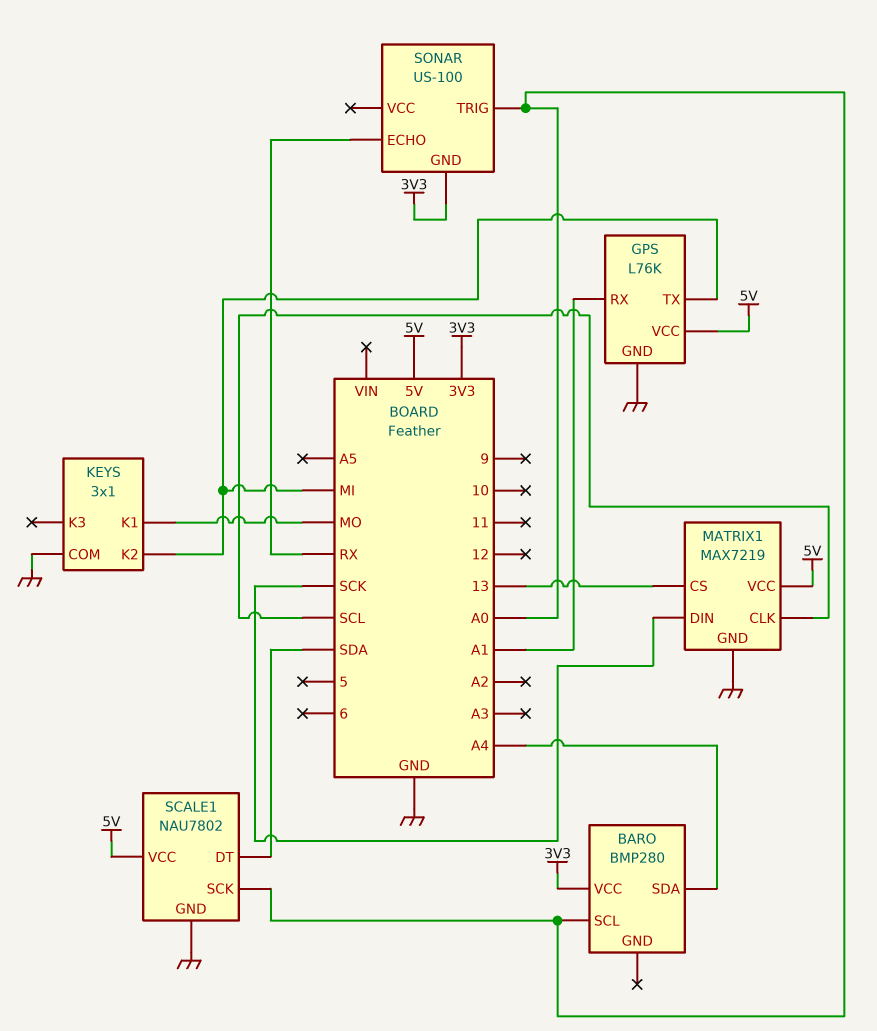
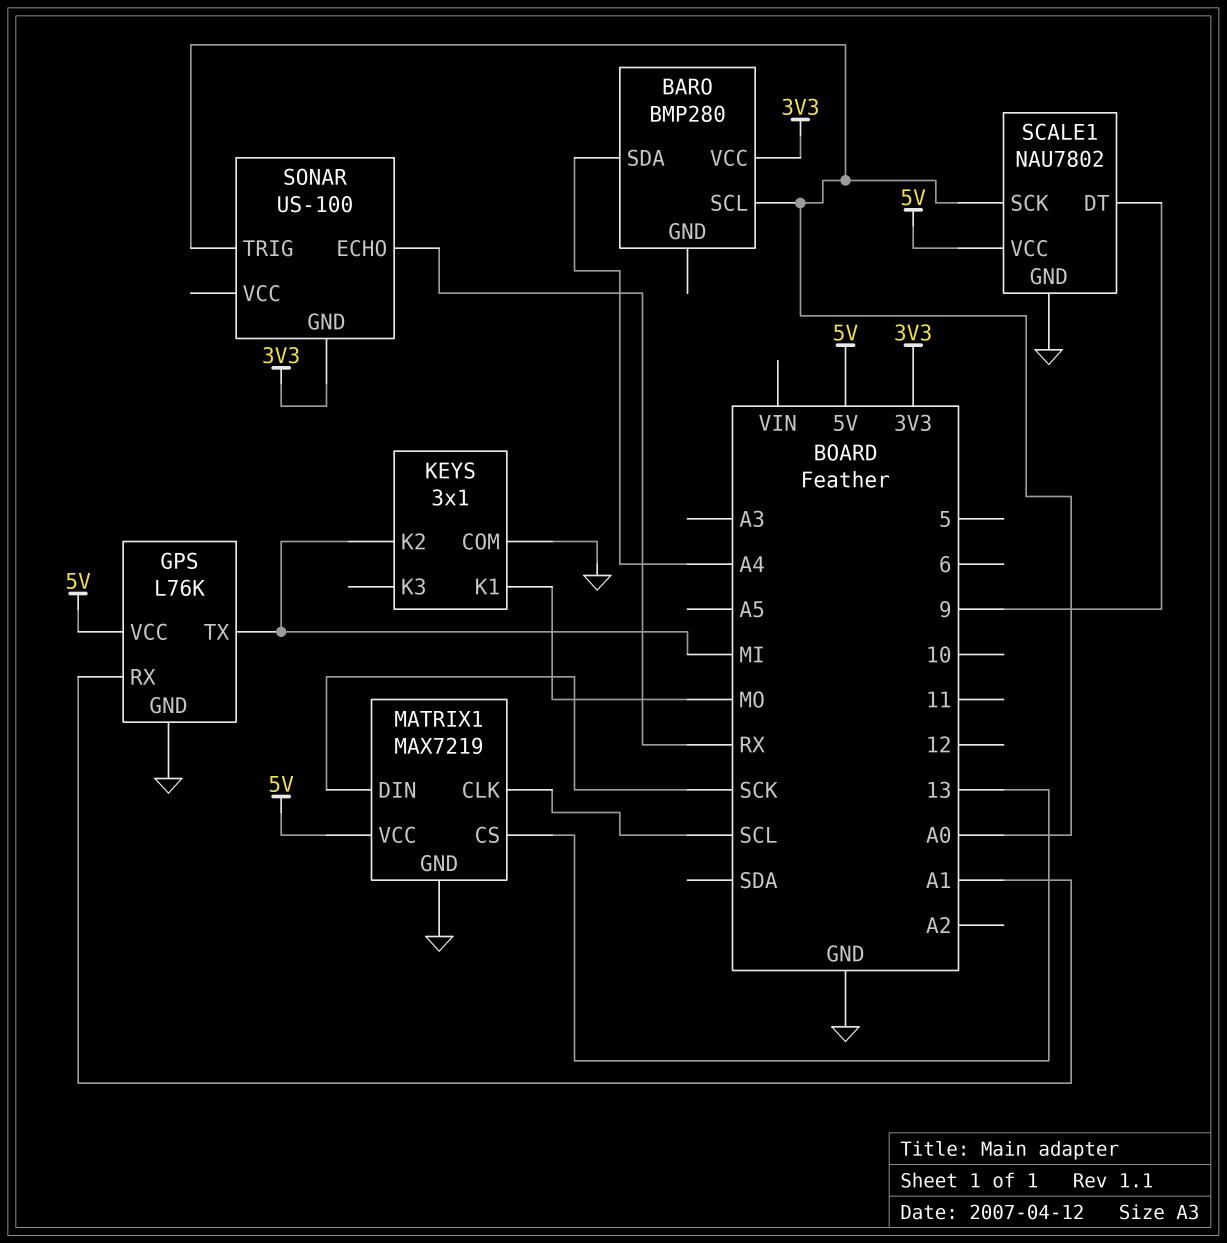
SCALE1 pin DT: SDA -> 9

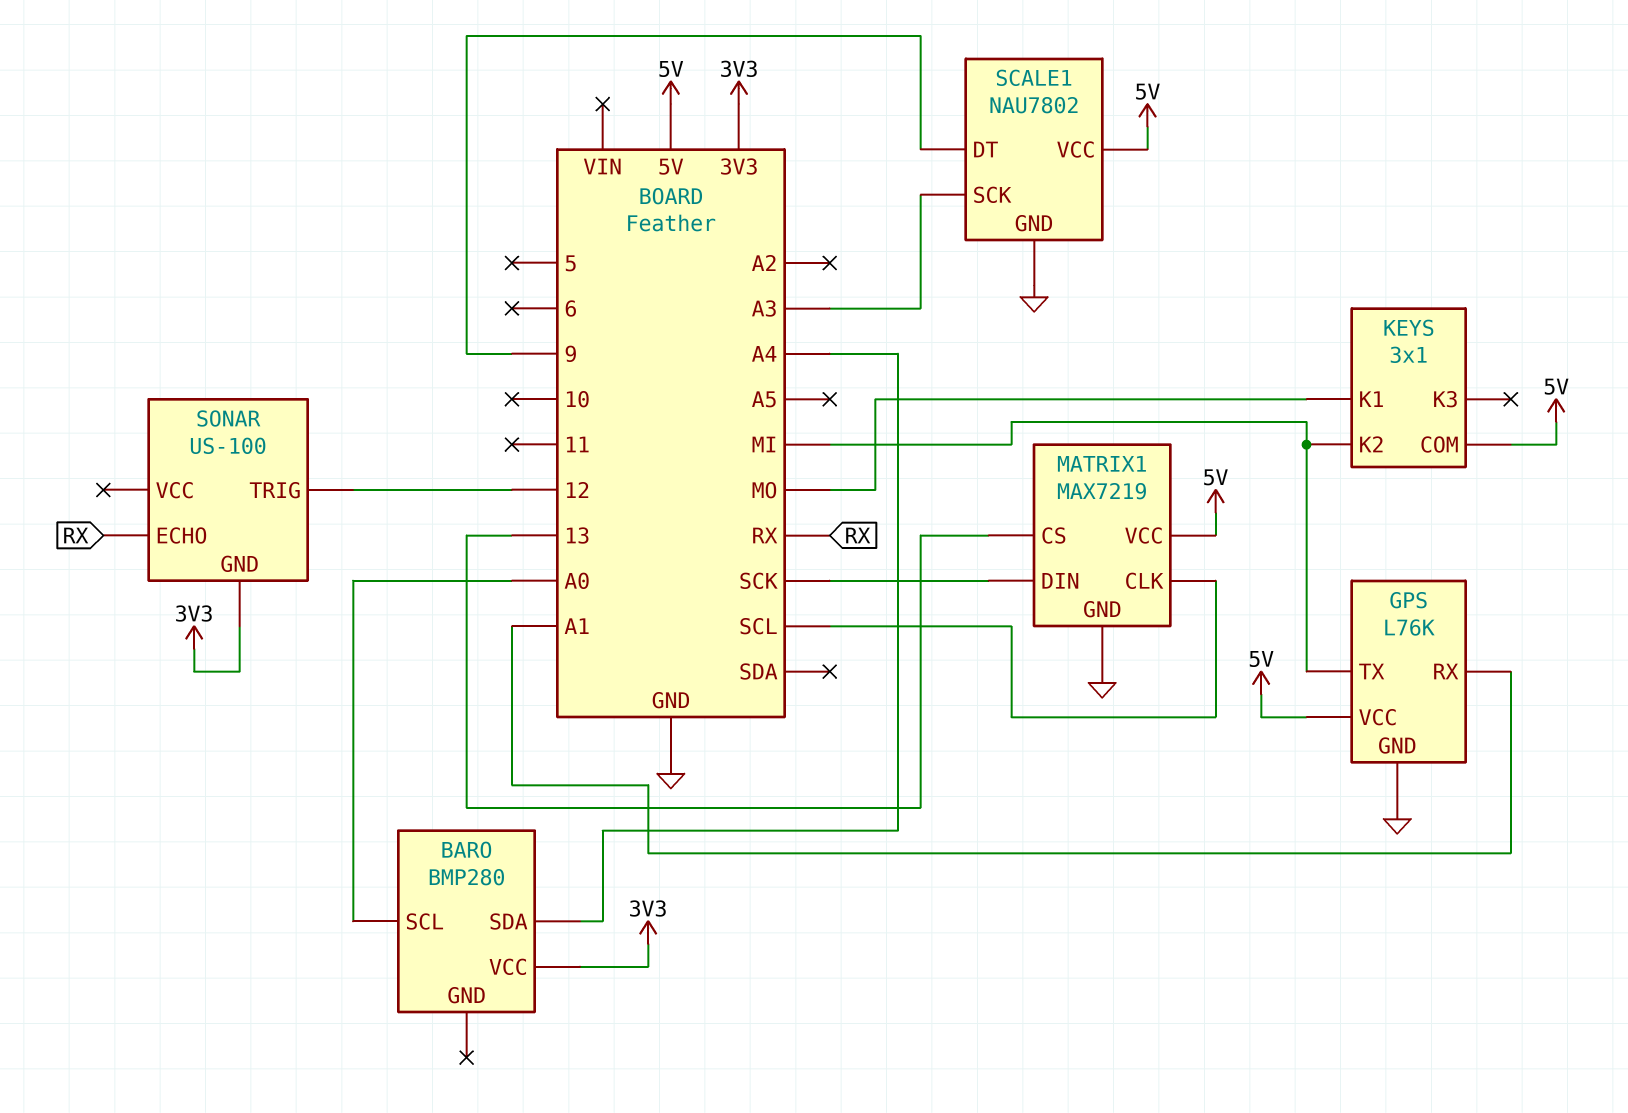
KEYS pin COM: GND -> 5V
SCALE1 pin SCK: A0 -> A3
SONAR pin TRIG: A0 -> 12

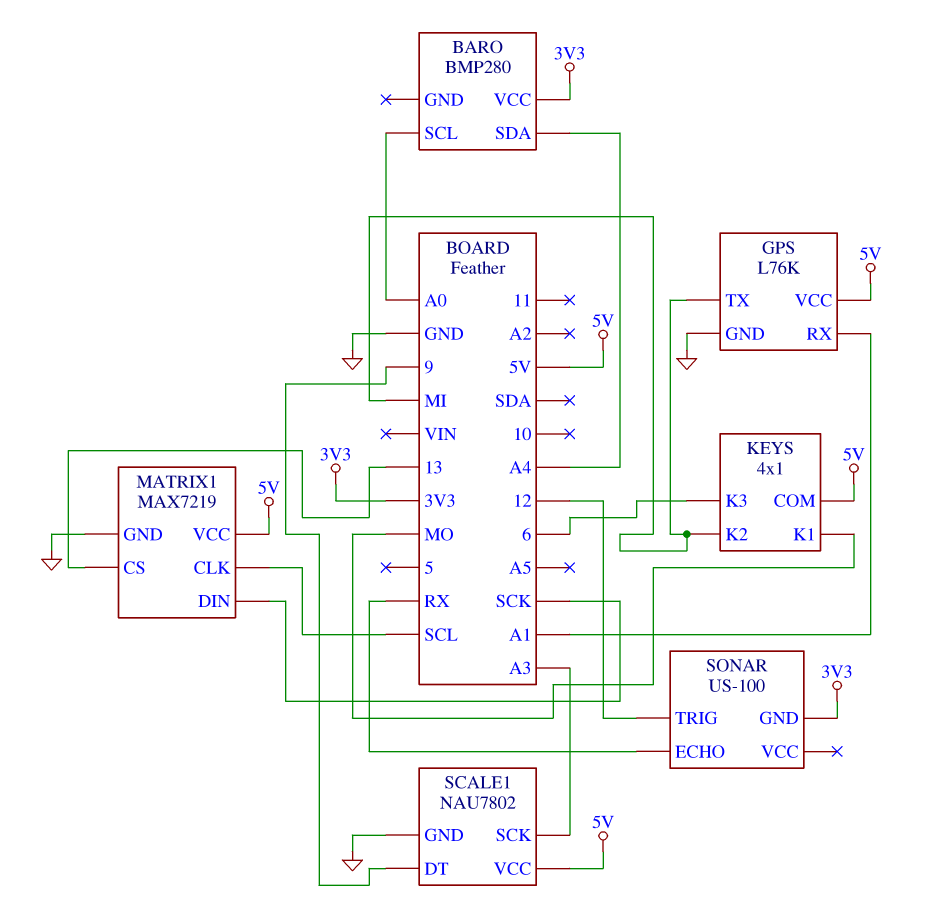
KEYS: 3x1 -> 4x1
KEYS pin K3: none -> 6

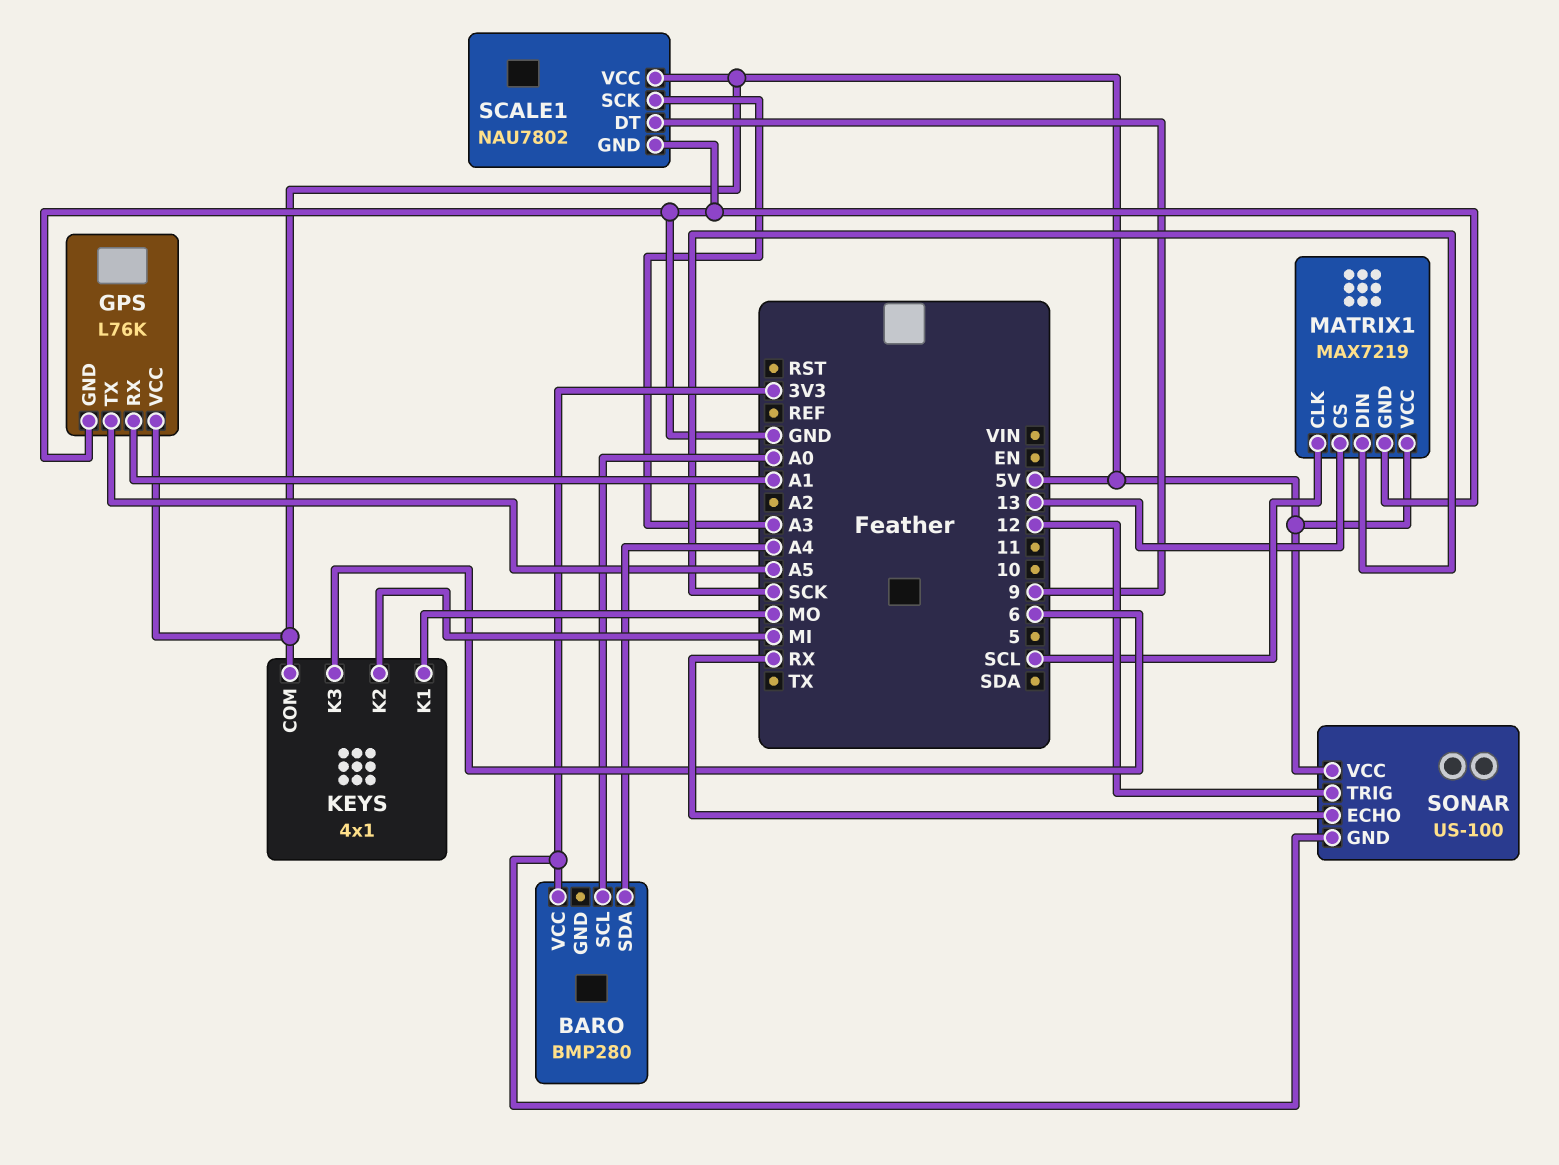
GPS pin TX: MI -> A5
SONAR pin VCC: none -> 5V

